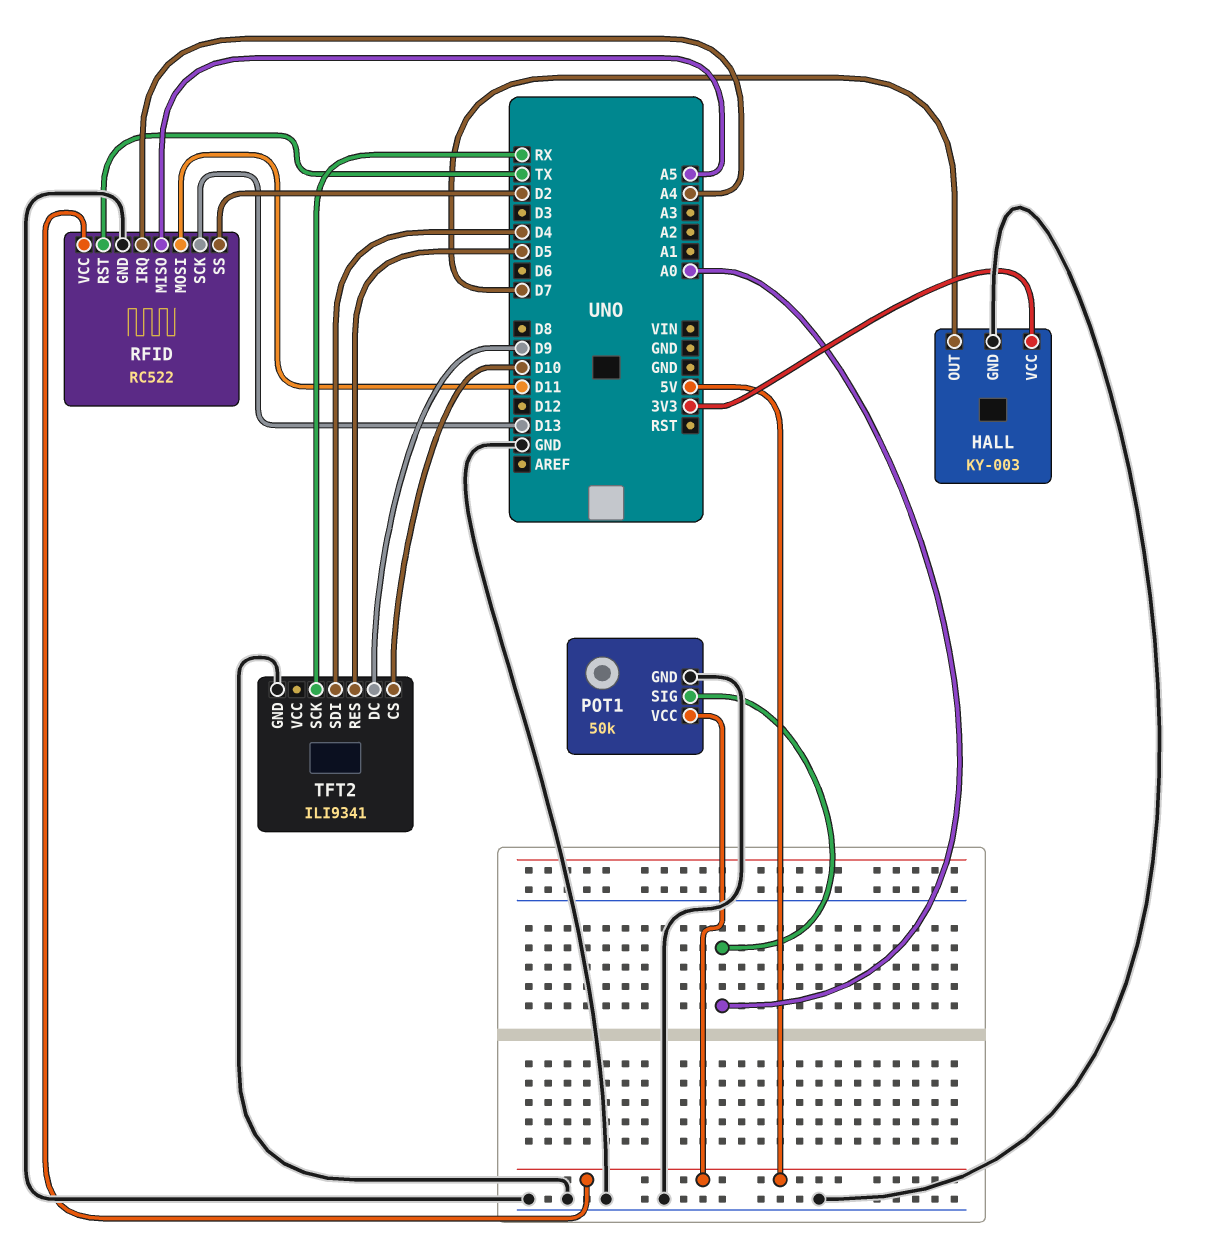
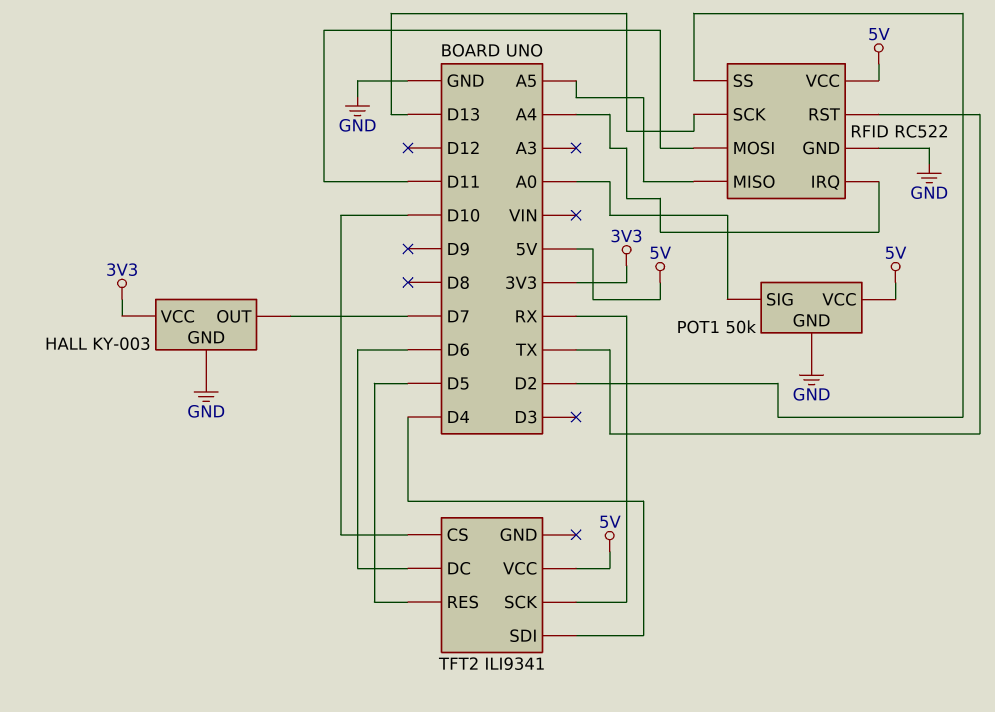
TFT2 pin DC: D9 -> D6
TFT2 pin GND: GND -> none
TFT2 pin VCC: none -> 5V

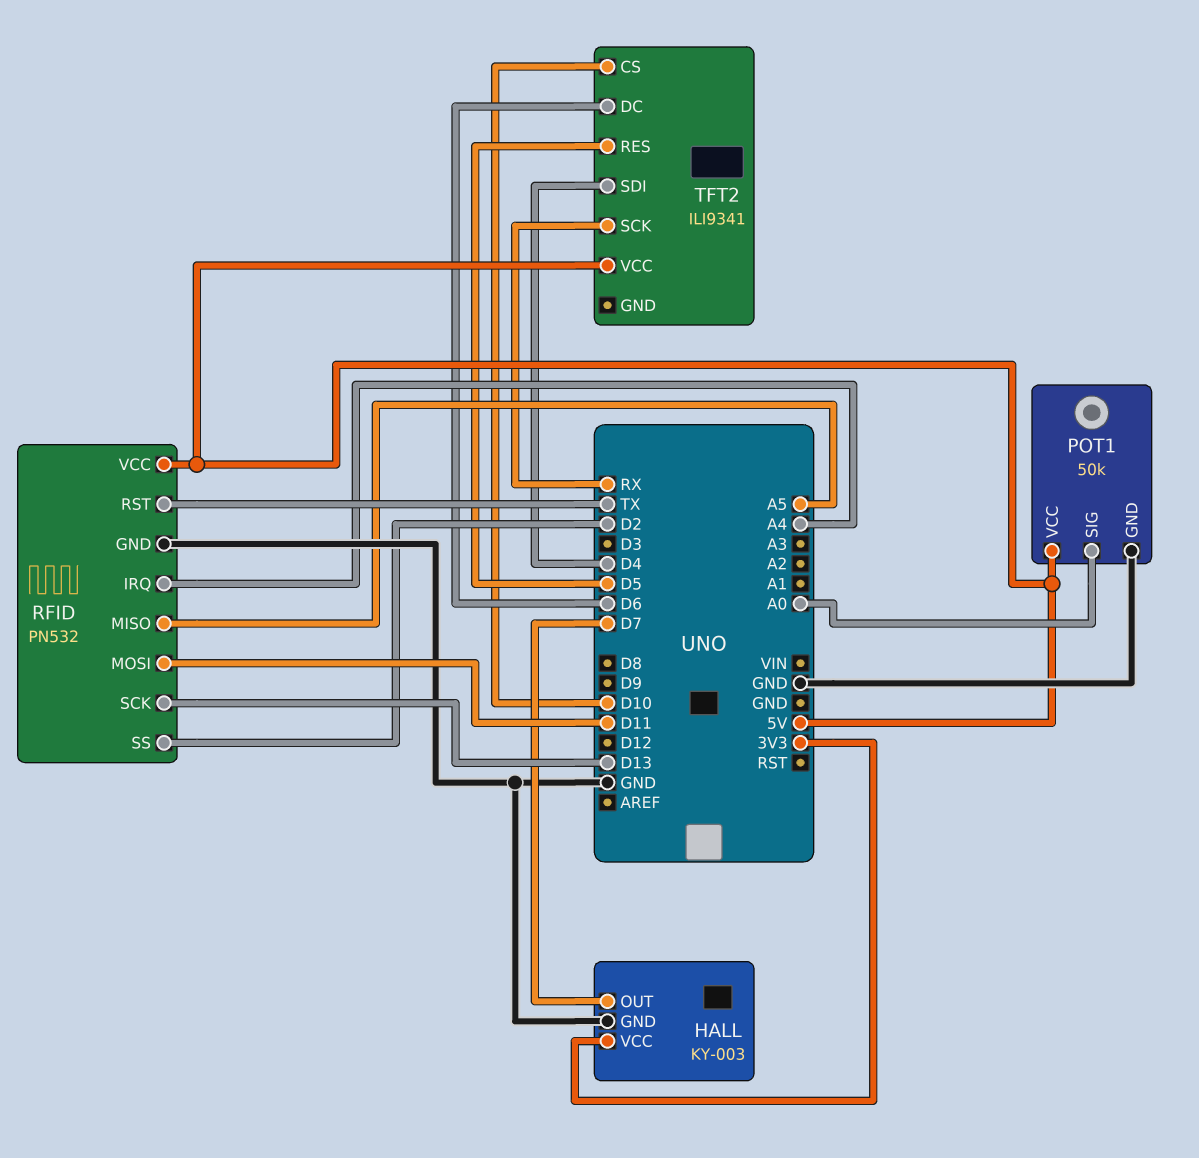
RFID: RC522 -> PN532

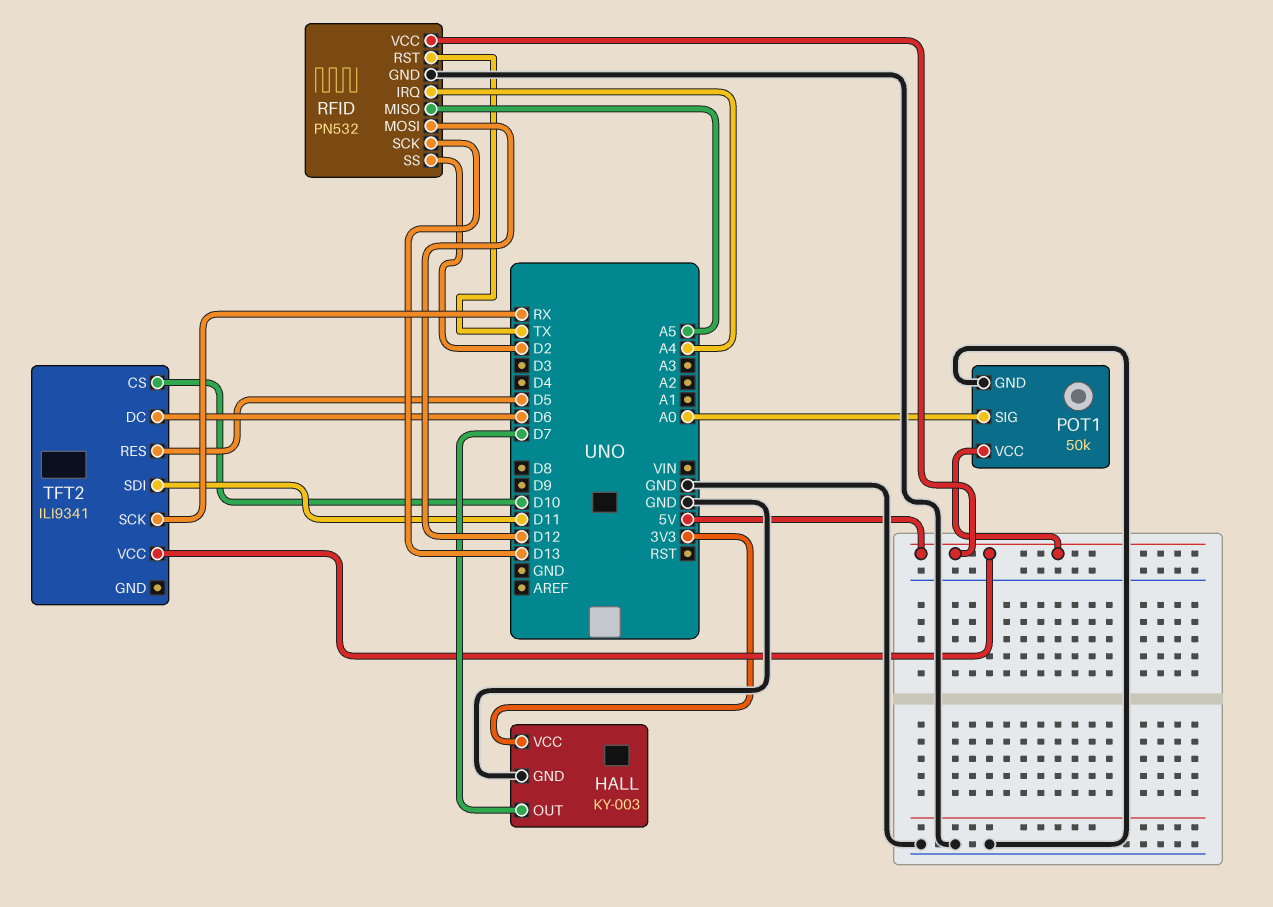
RFID pin MOSI: D11 -> D12
TFT2 pin SDI: D4 -> D11

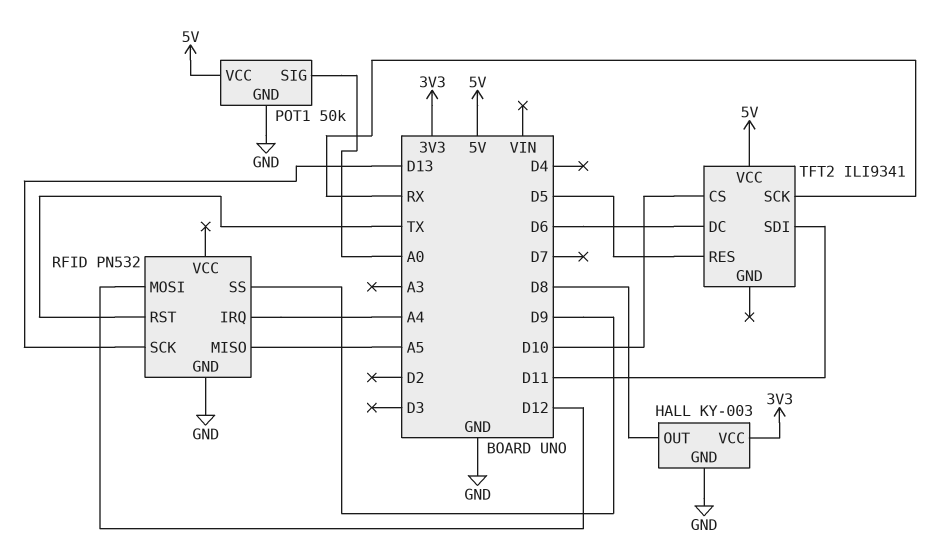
HALL pin OUT: D7 -> D8
RFID pin SS: D2 -> D9
RFID pin VCC: 5V -> none

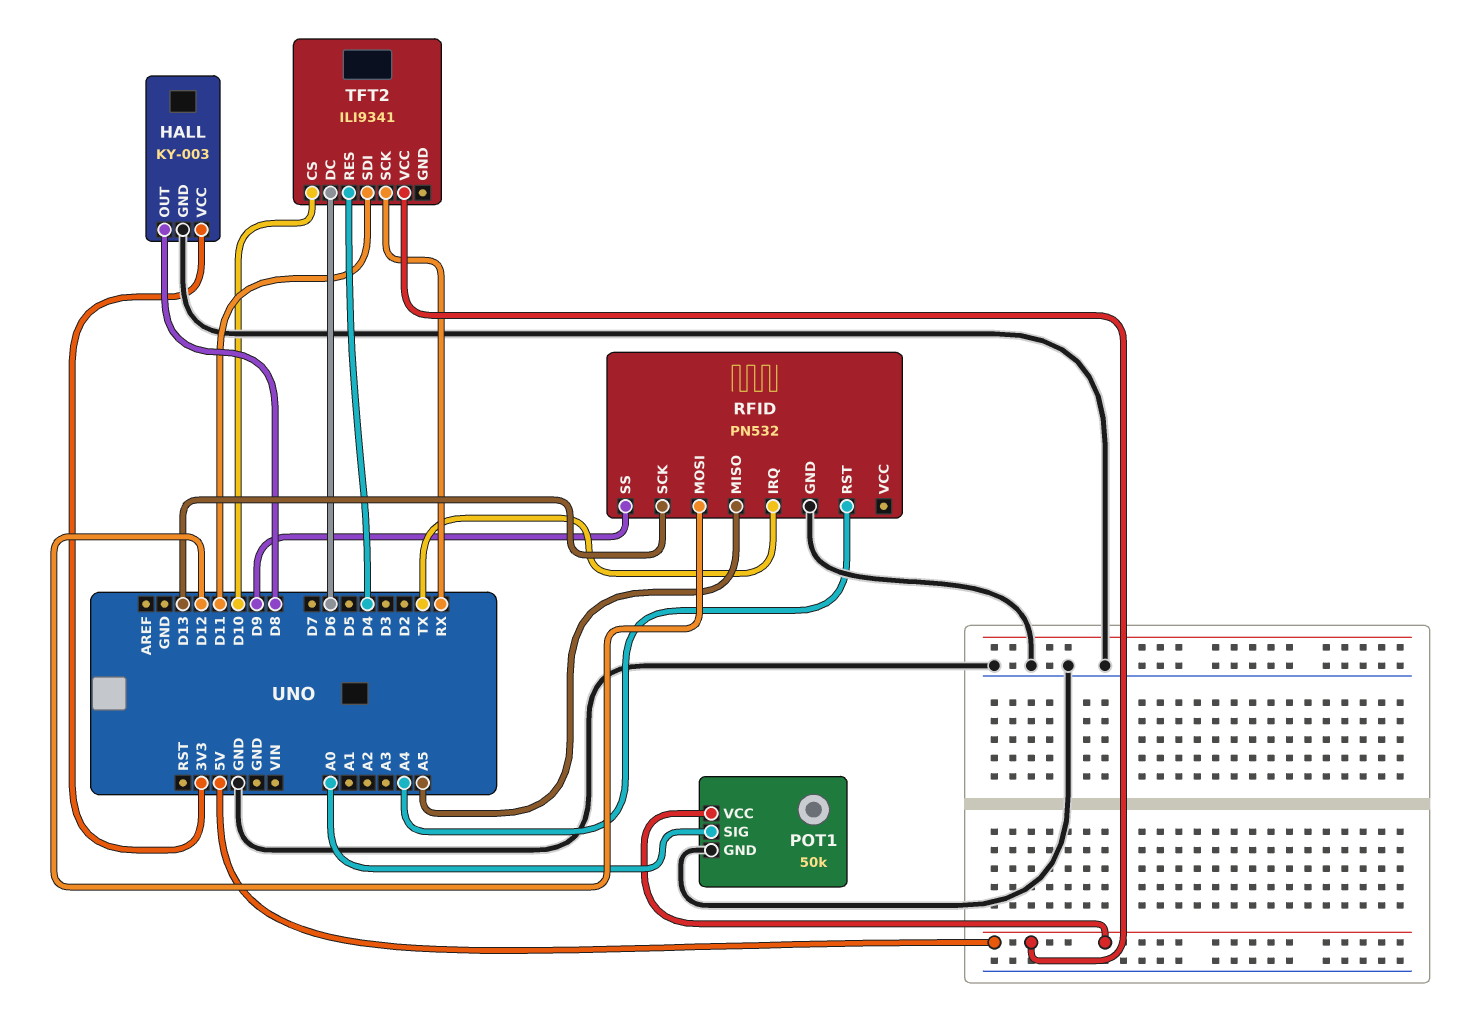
RFID pin IRQ: A4 -> TX
RFID pin RST: TX -> A4
TFT2 pin RES: D5 -> D4

